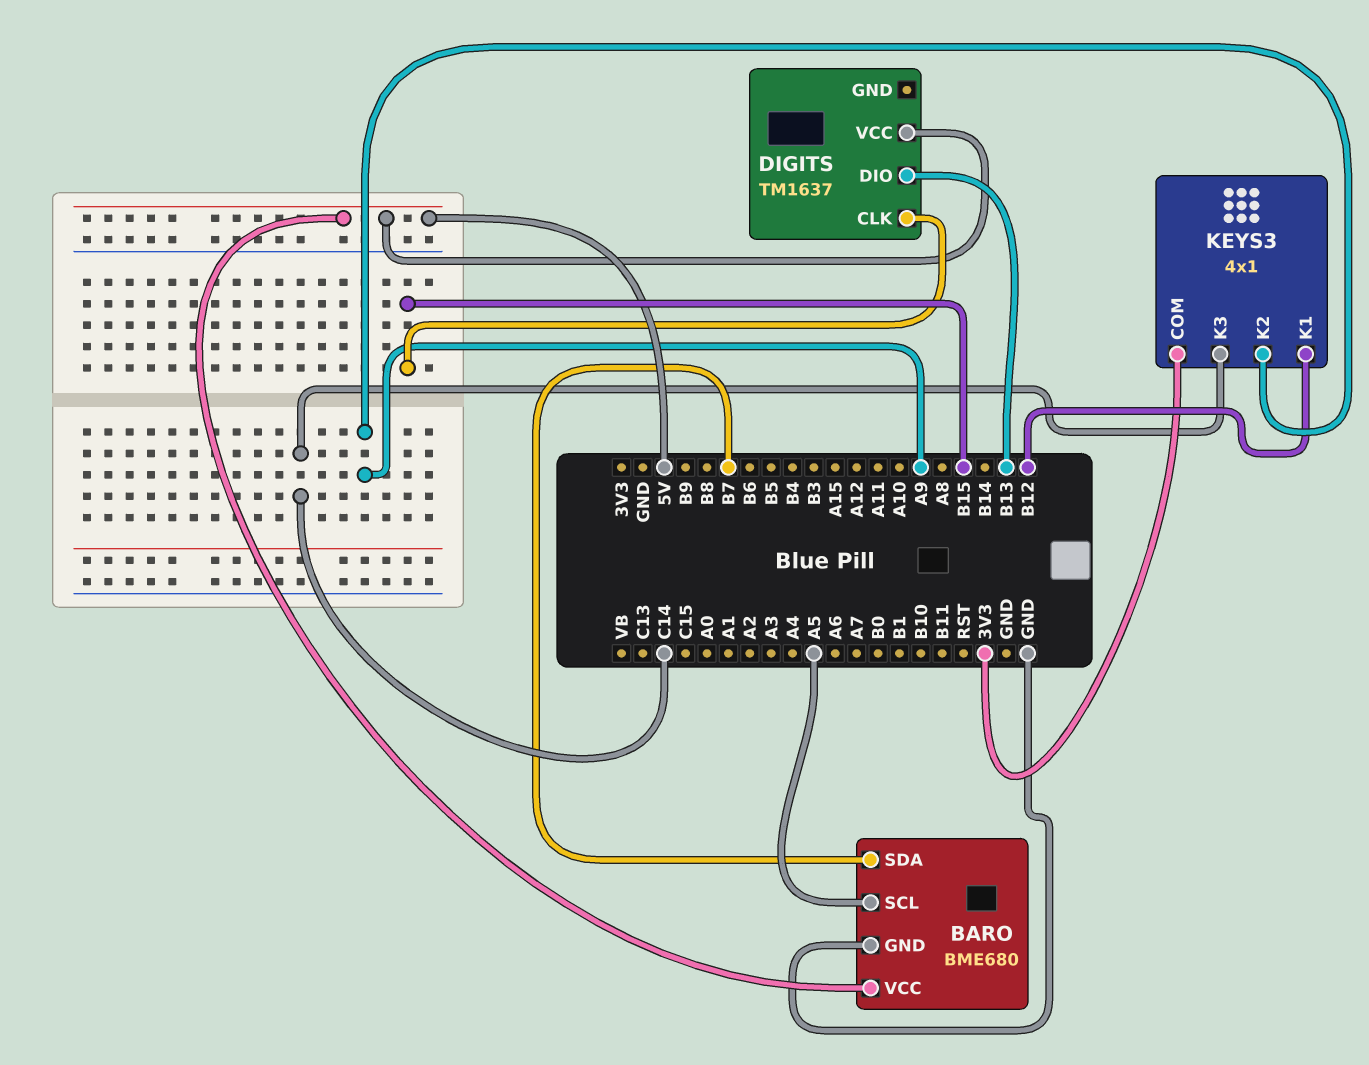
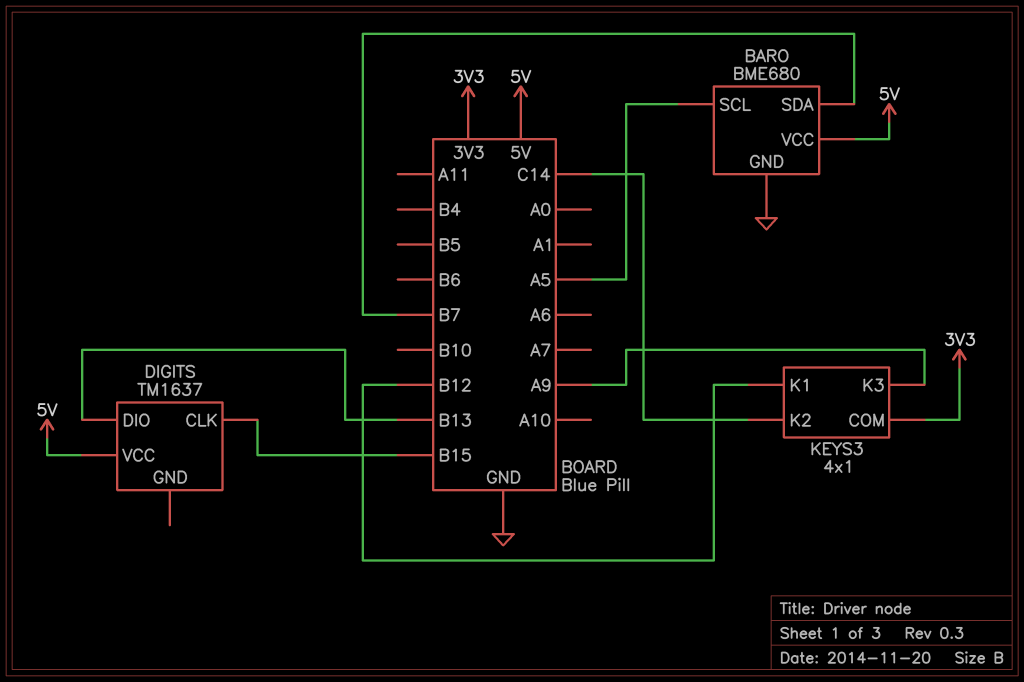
KEYS3 pin K2: A9 -> C14
KEYS3 pin K3: C14 -> A9

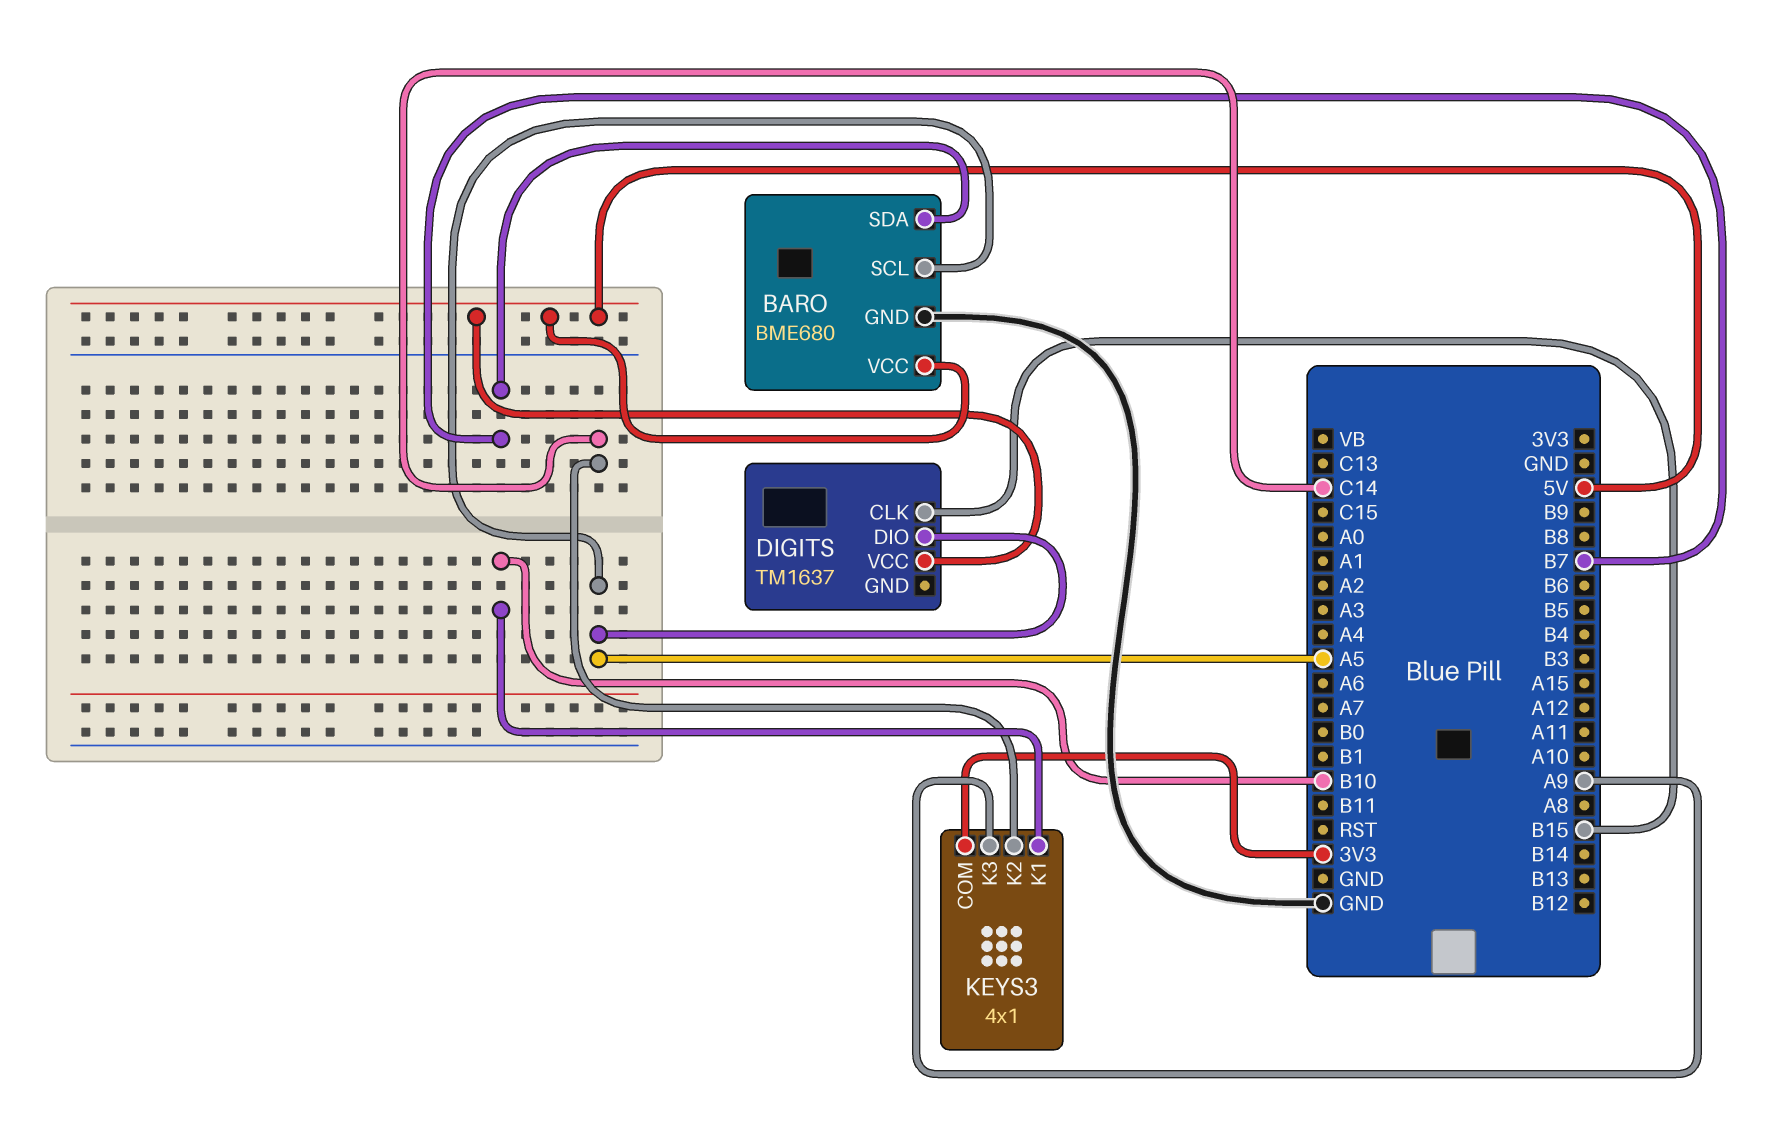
DIGITS pin DIO: B13 -> A5
KEYS3 pin K1: B12 -> B10

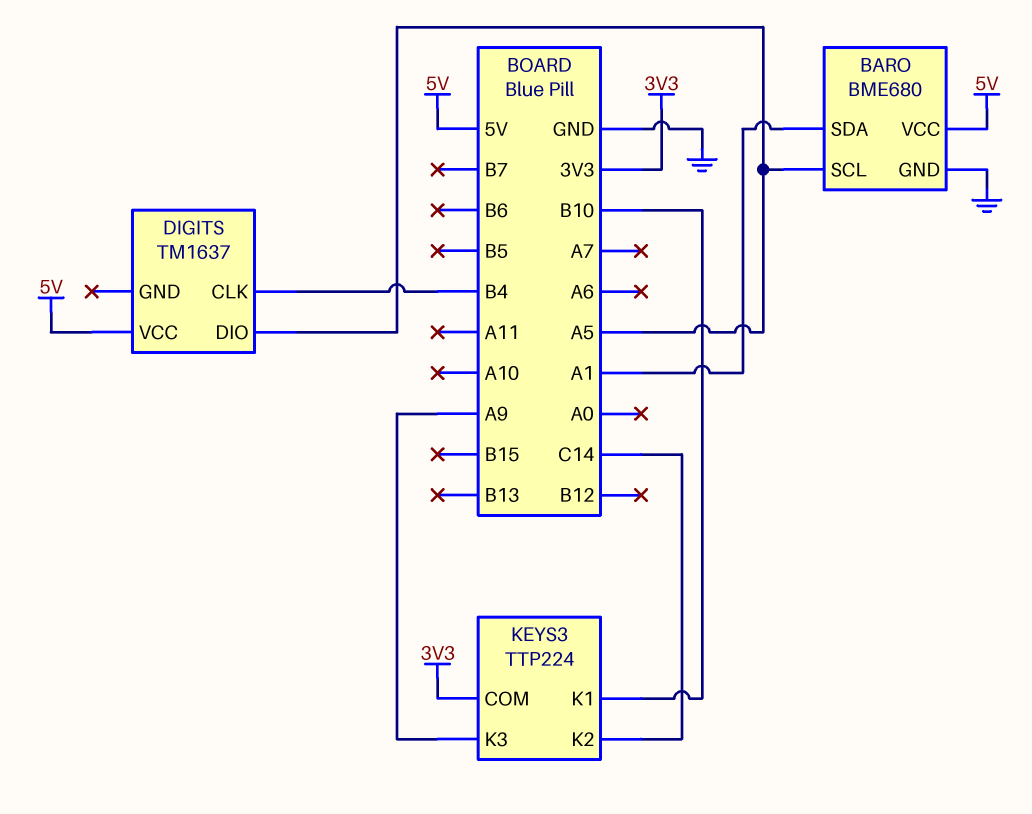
BARO pin SDA: B7 -> A1
DIGITS pin CLK: B15 -> B4
KEYS3: 4x1 -> TTP224

